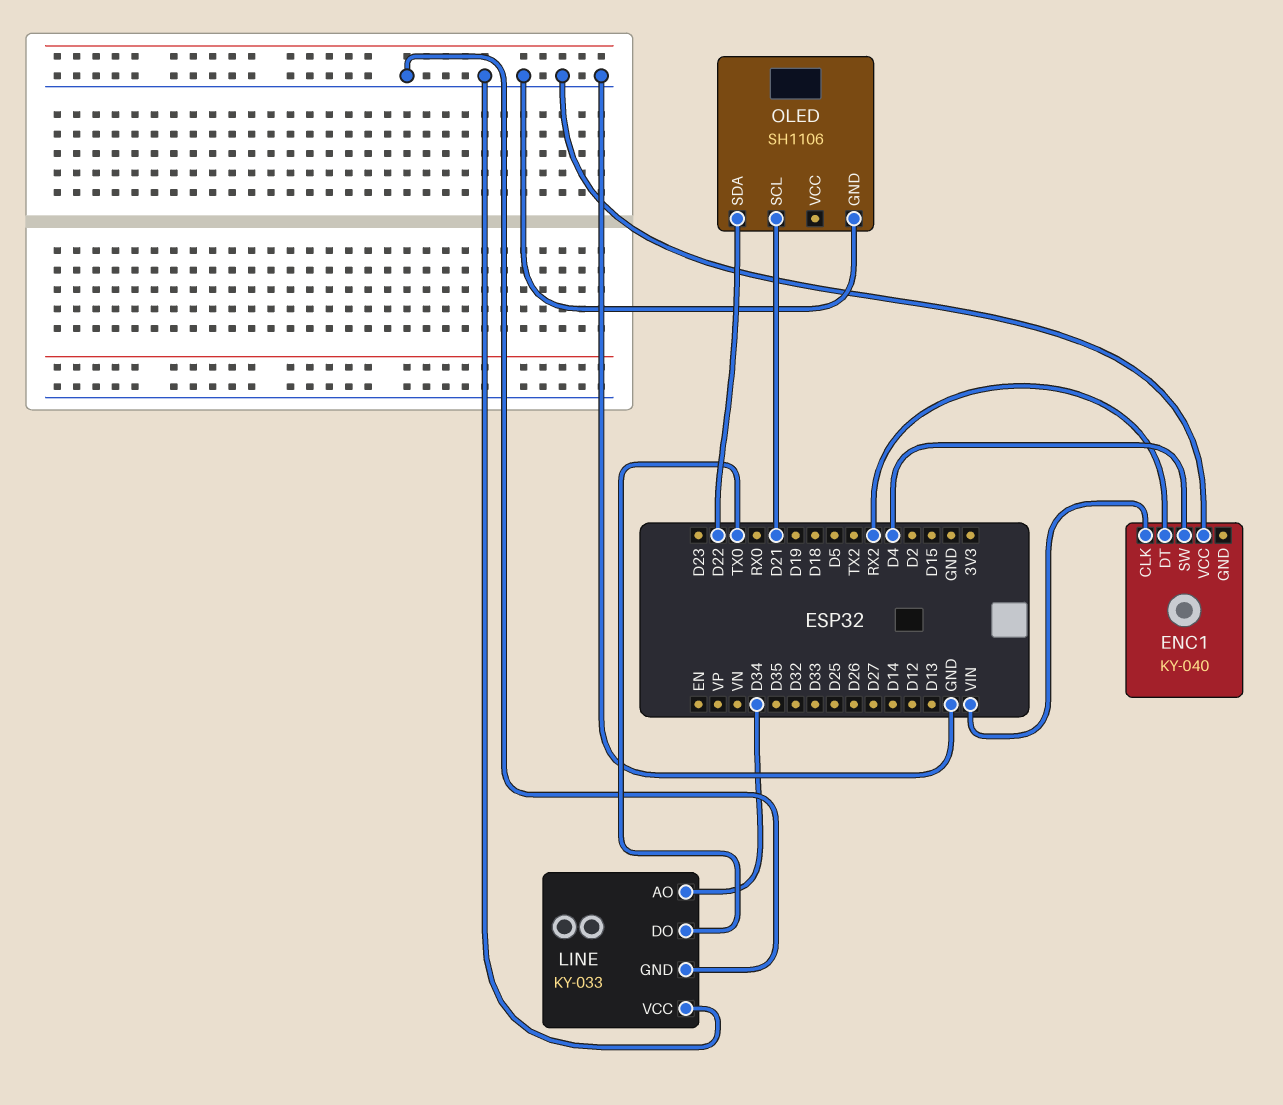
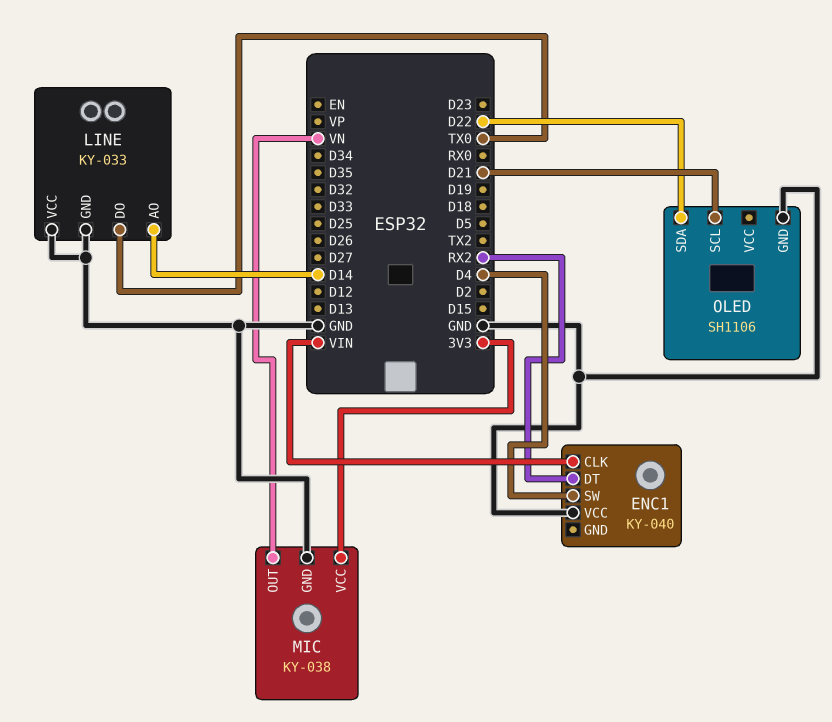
LINE pin AO: D34 -> D14
MIC: none -> KY-038
MIC pin GND: none -> GND
MIC pin OUT: none -> VN
MIC pin VCC: none -> 3V3

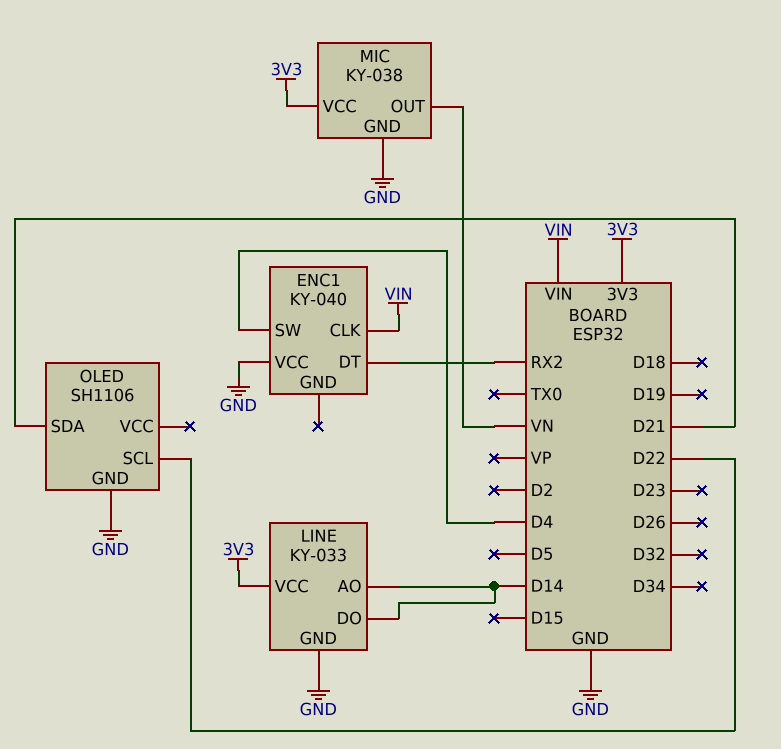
LINE pin DO: TX0 -> D14
LINE pin VCC: GND -> 3V3
OLED pin SCL: D21 -> D22
OLED pin SDA: D22 -> D21

